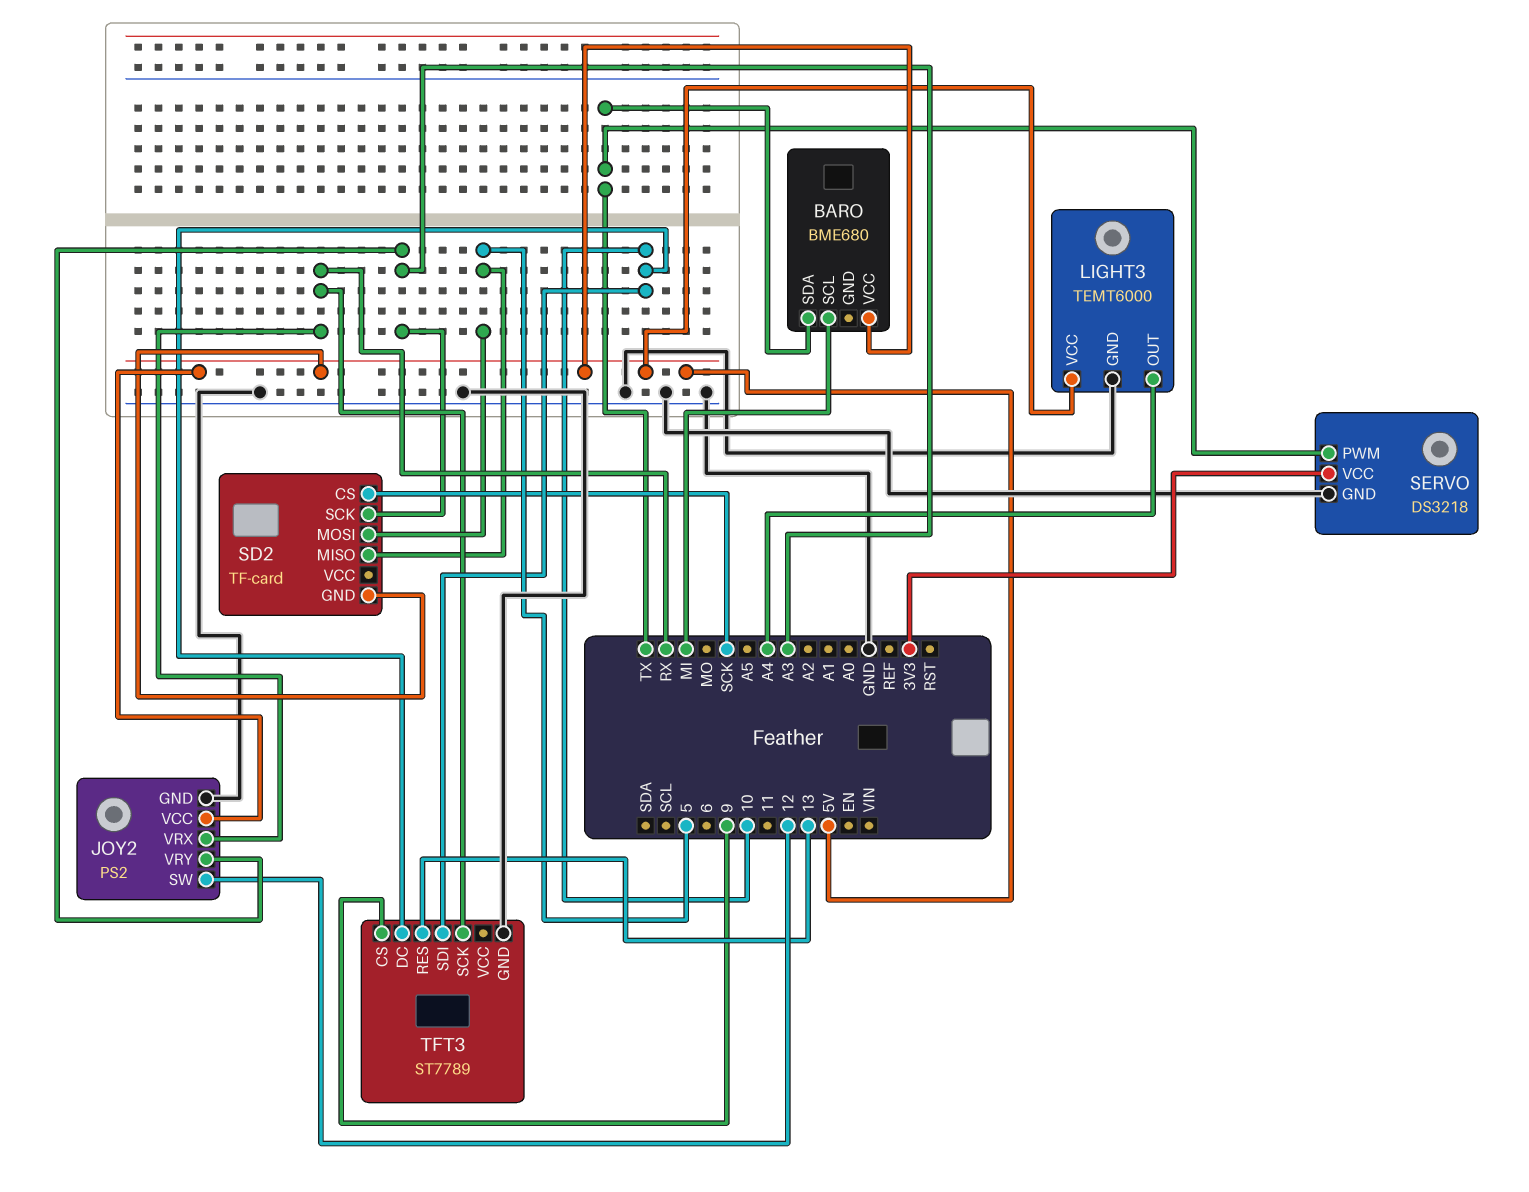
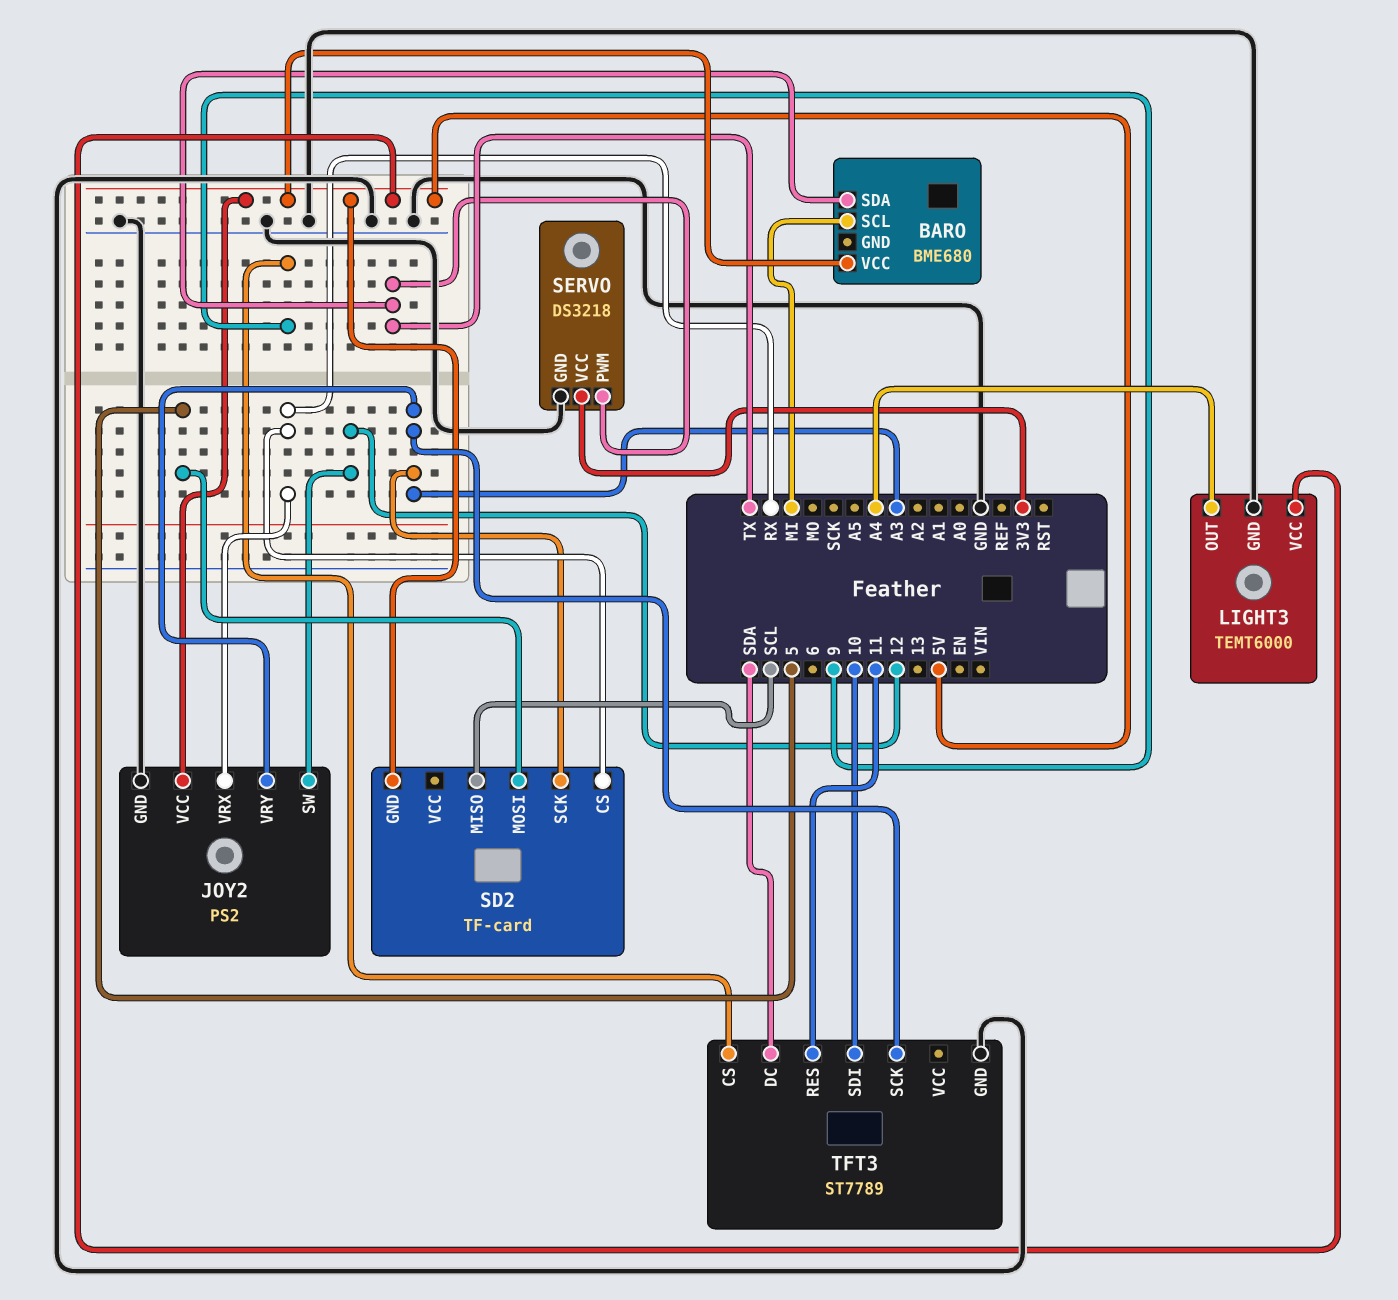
SD2 pin CS: SCK -> RX
SD2 pin MISO: 5 -> SCL
TFT3 pin DC: 10 -> SDA
TFT3 pin RES: 13 -> 11
TFT3 pin SCK: RX -> A3

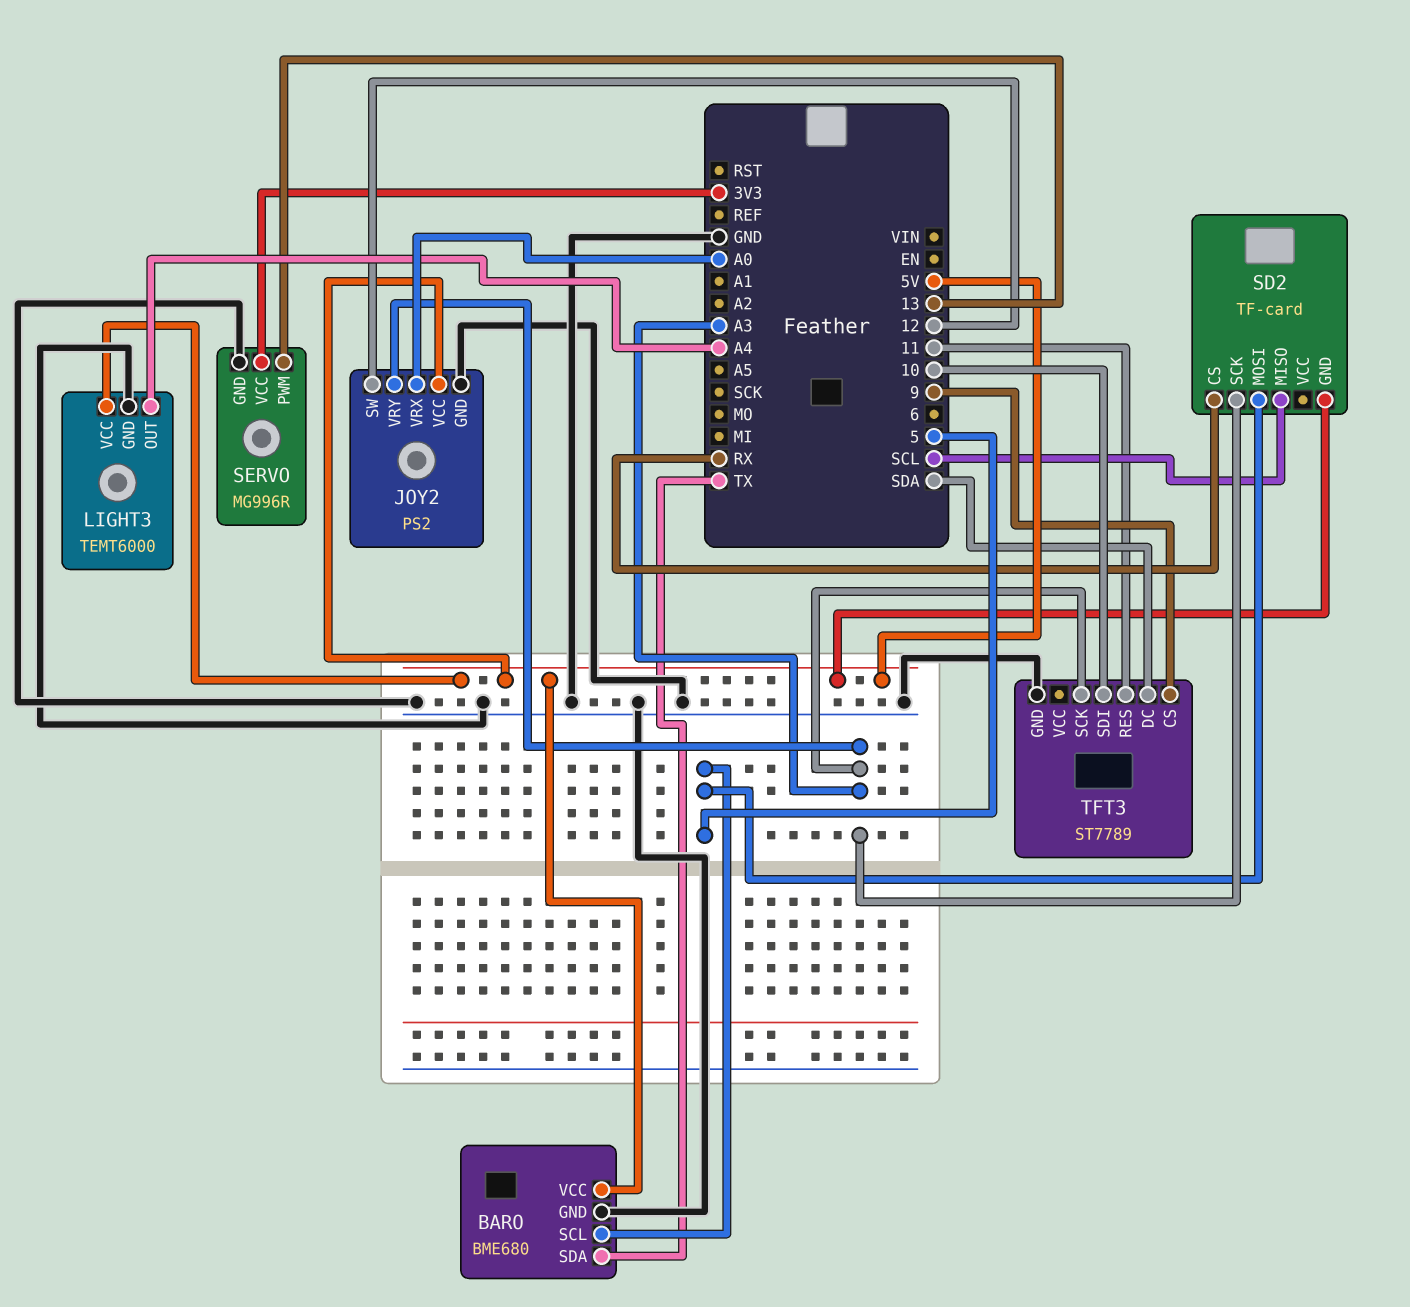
BARO pin GND: none -> GND
BARO pin SCL: MI -> 5
JOY2 pin VRX: RX -> A0
SERVO: DS3218 -> MG996R
SERVO pin PWM: TX -> 13

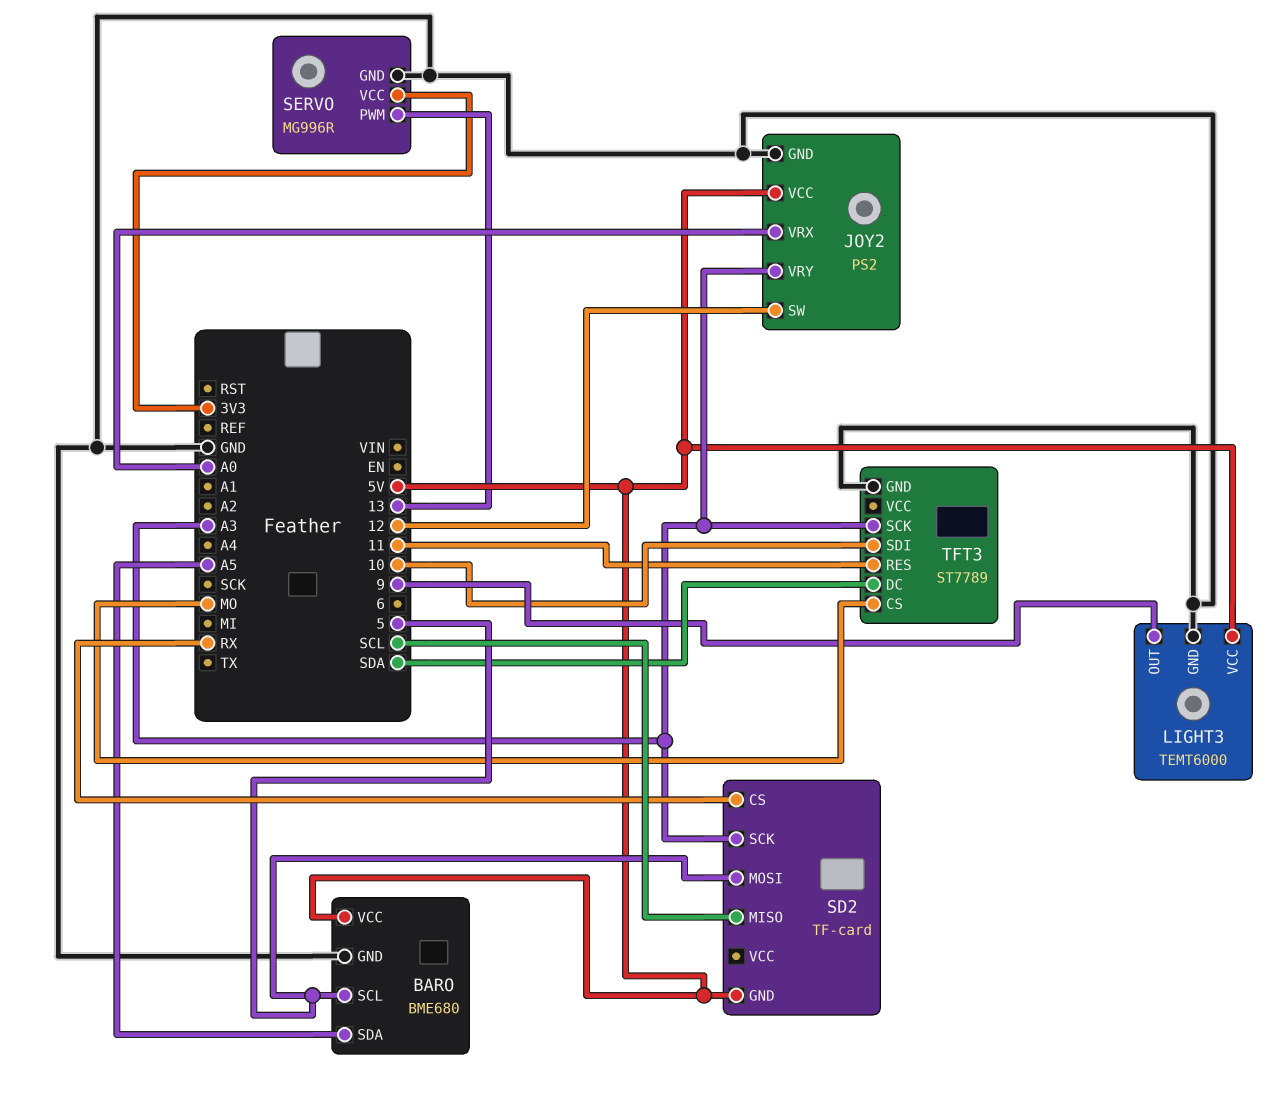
BARO pin SDA: TX -> A5
LIGHT3 pin OUT: A4 -> 9
TFT3 pin CS: 9 -> MO

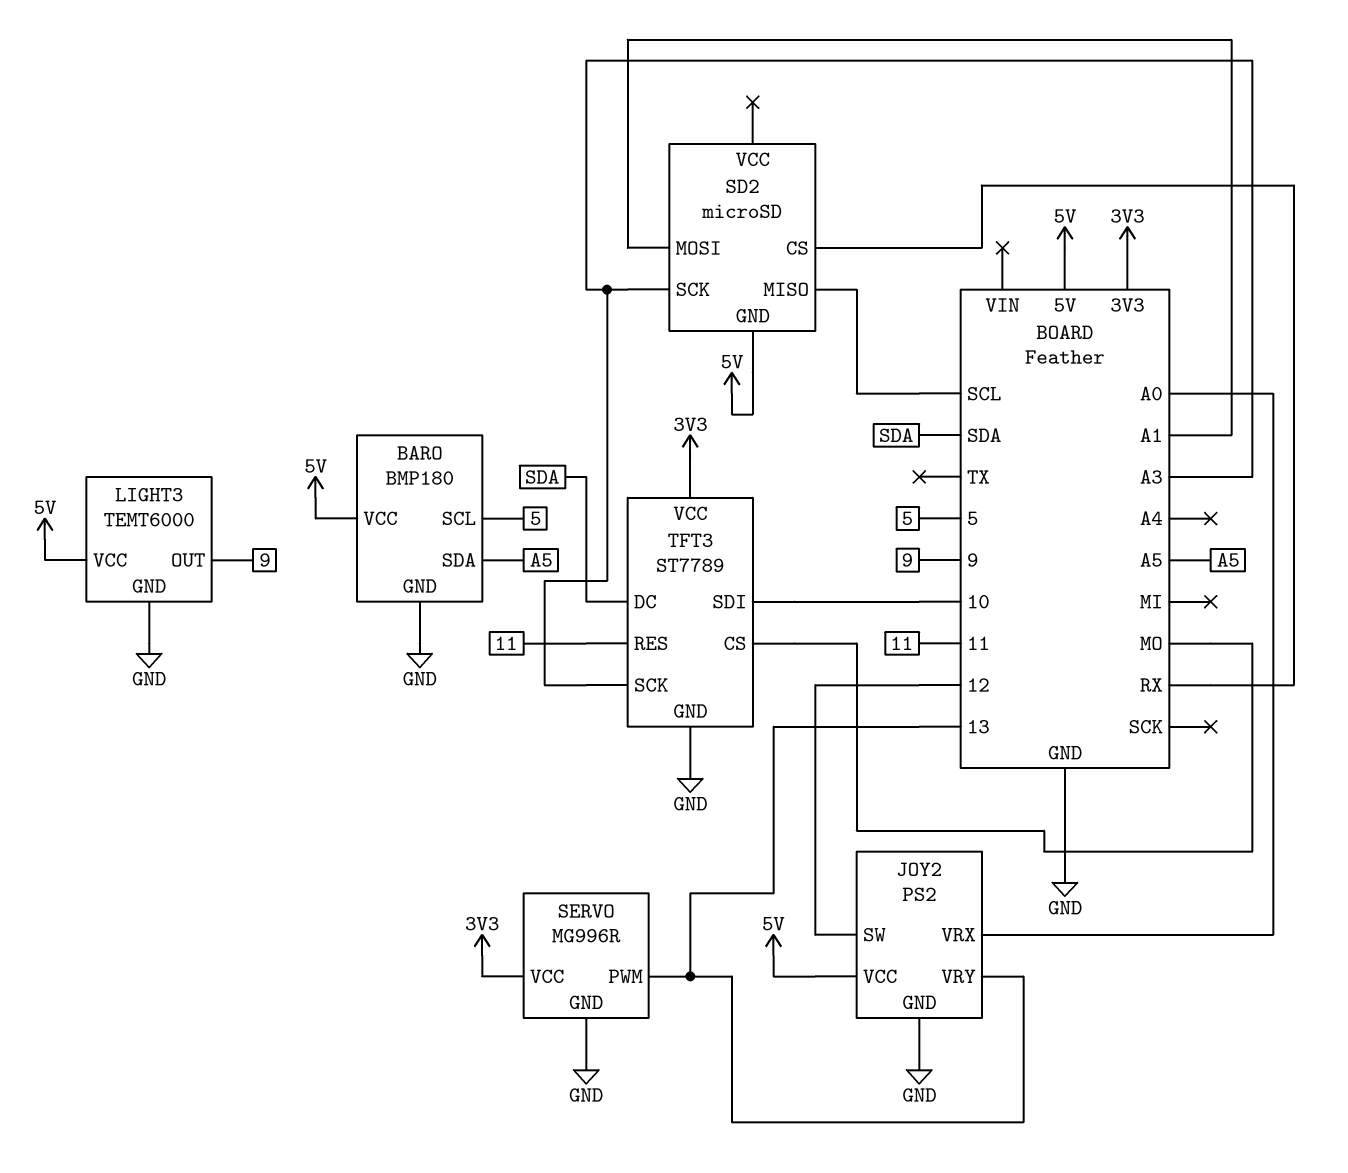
BARO: BME680 -> BMP180
JOY2 pin VRY: A3 -> 13
SD2: TF-card -> microSD
SD2 pin MOSI: 5 -> A1
TFT3 pin VCC: none -> 3V3

